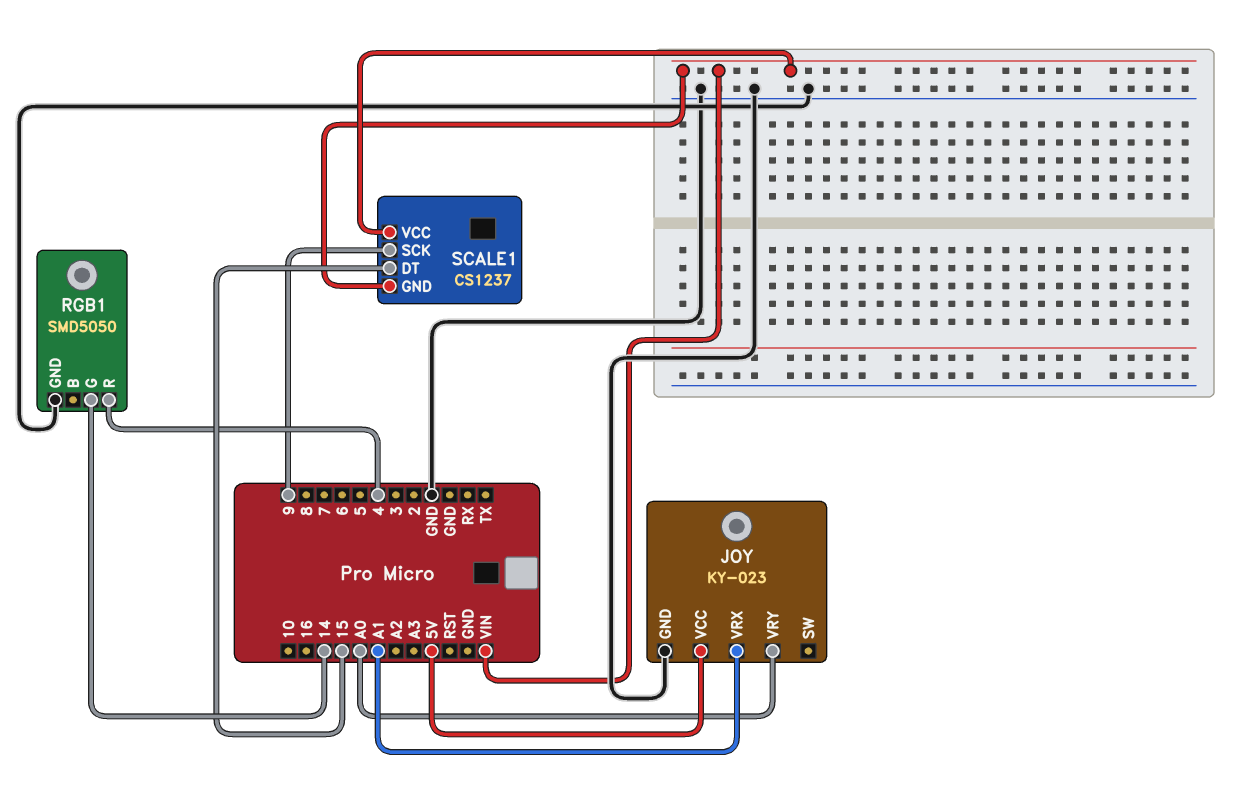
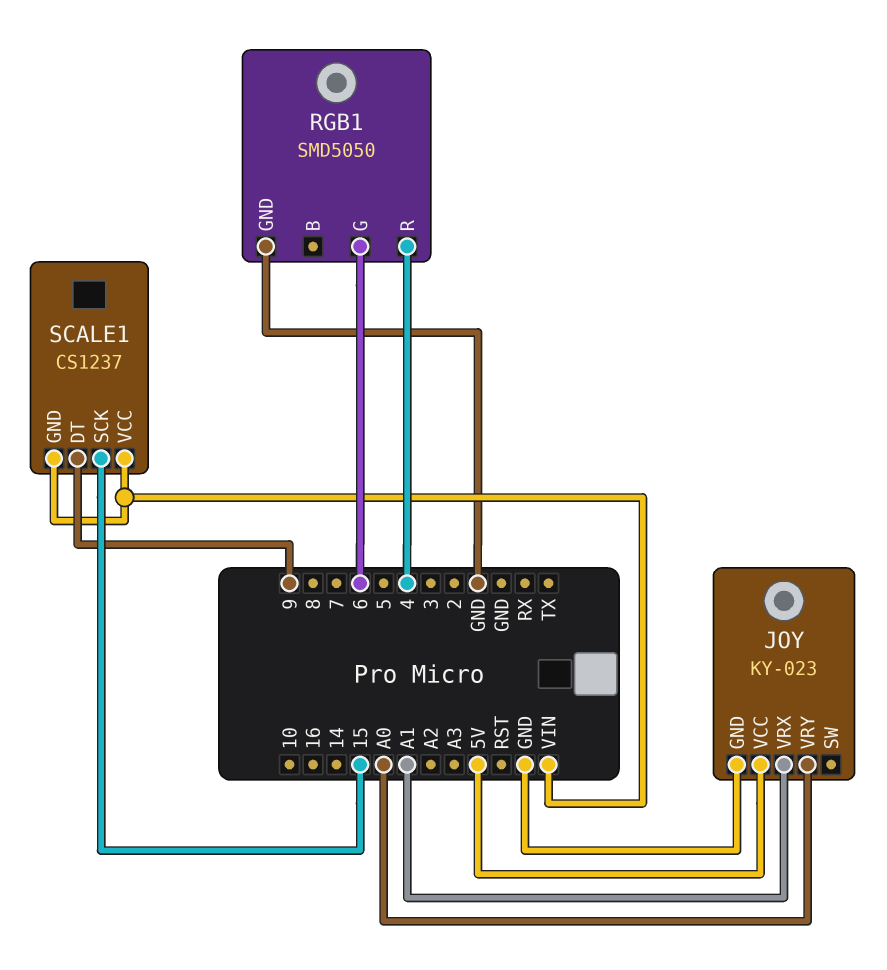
RGB1 pin G: 14 -> 6
SCALE1 pin DT: 15 -> 9
SCALE1 pin SCK: 9 -> 15

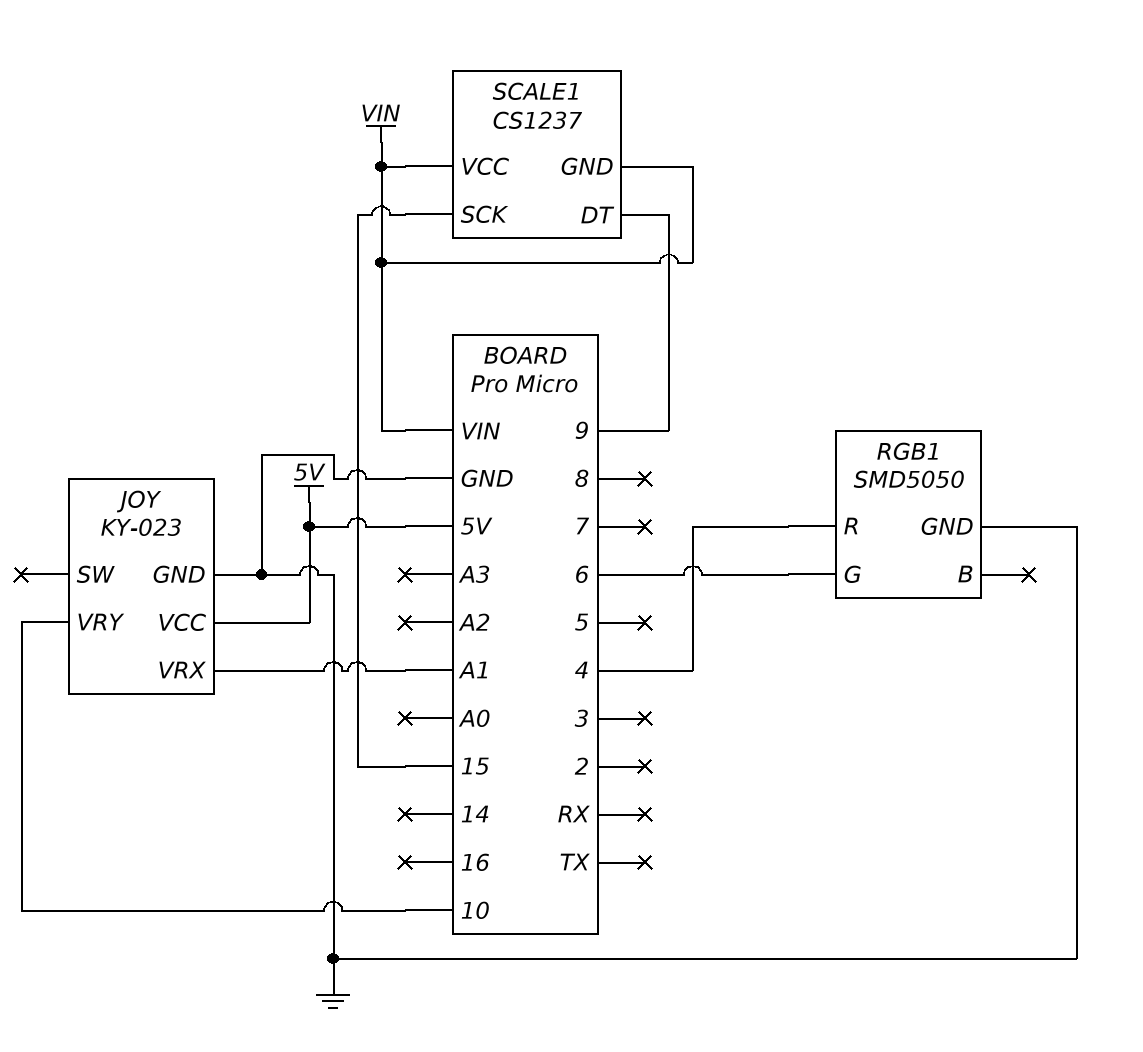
JOY pin VRY: A0 -> 10

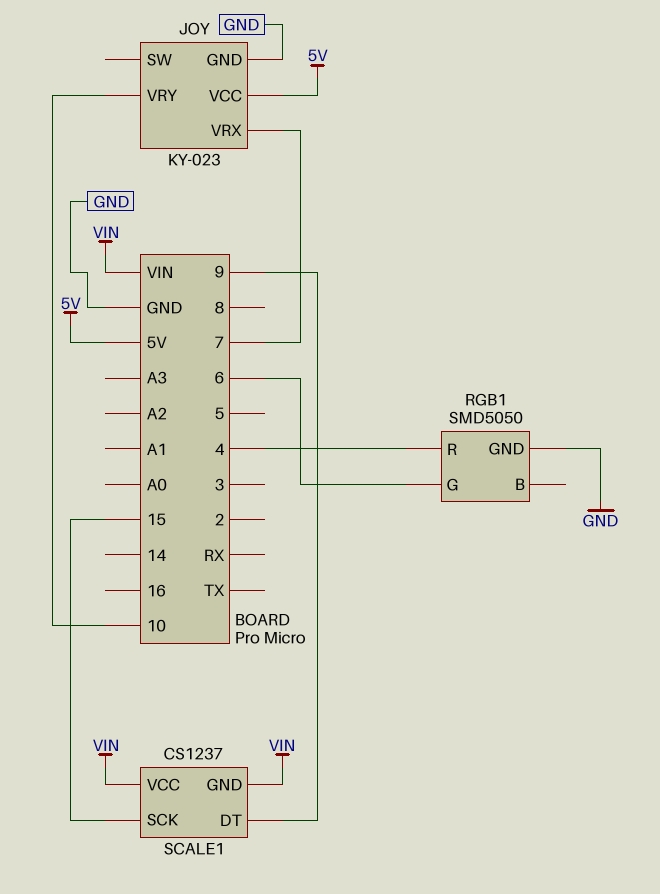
JOY pin VRX: A1 -> 7

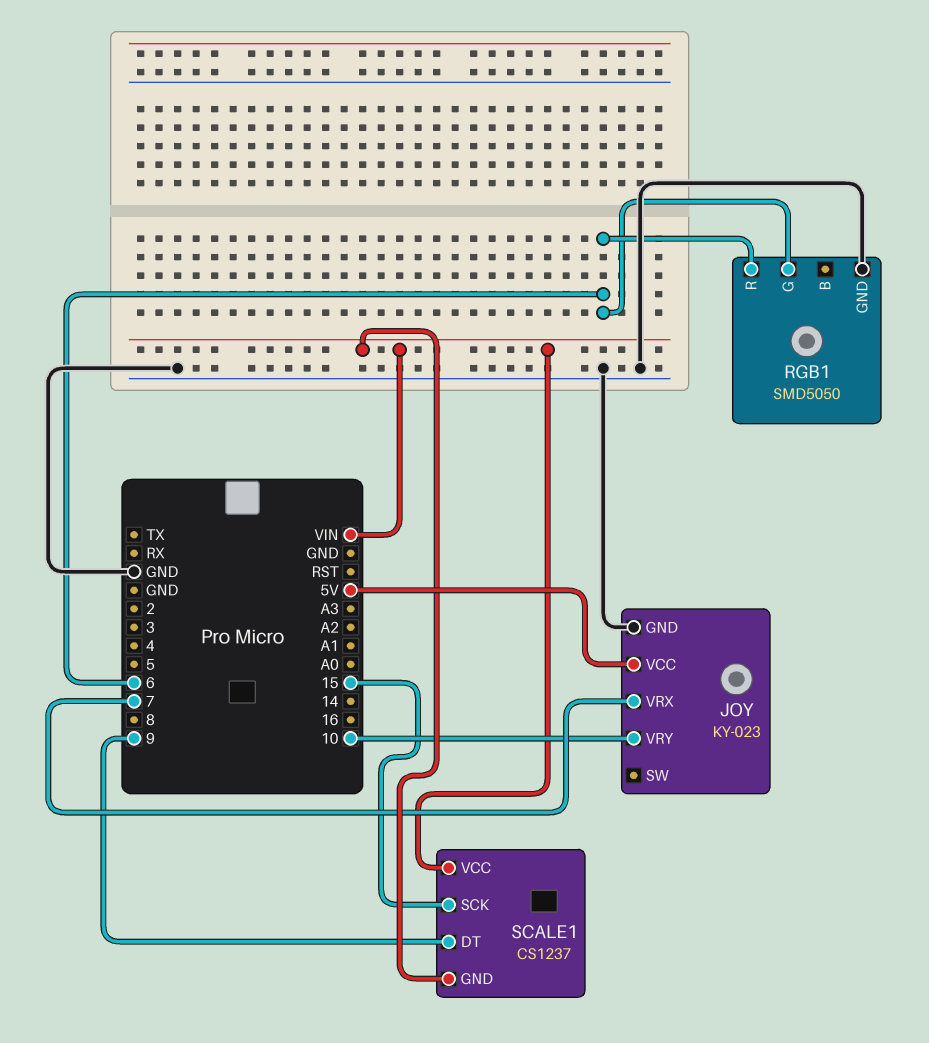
RGB1 pin R: 4 -> 6

